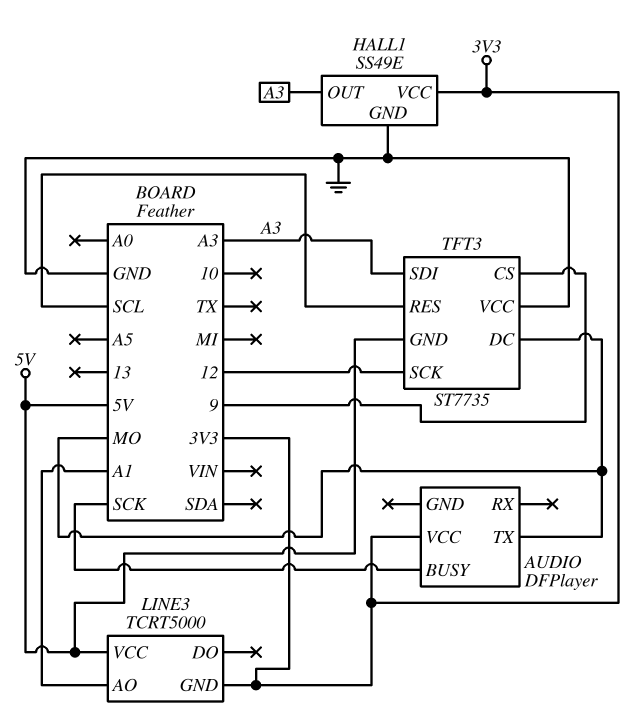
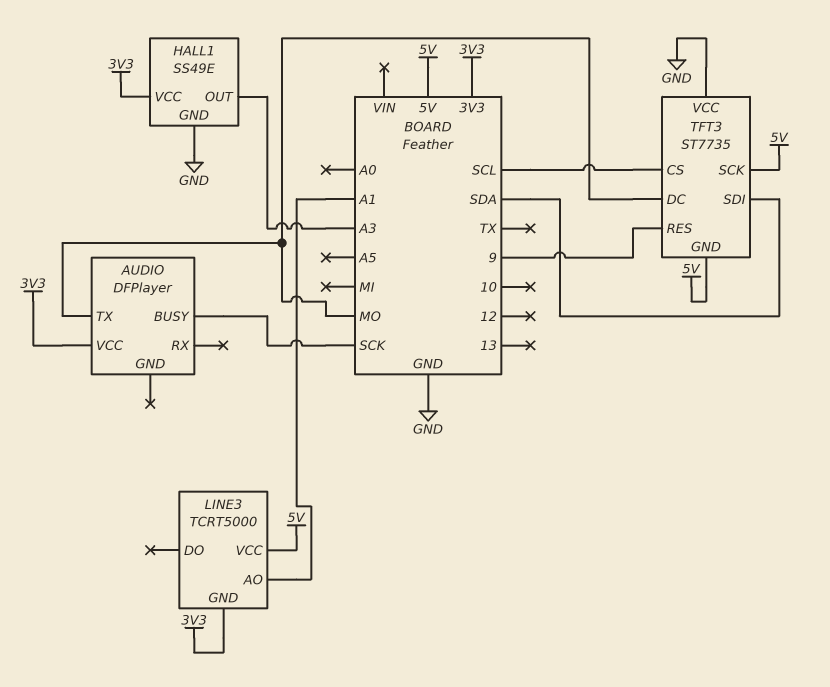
TFT3 pin CS: 9 -> SCL
TFT3 pin RES: SCL -> 9
TFT3 pin SCK: 12 -> 5V
TFT3 pin SDI: A3 -> SDA

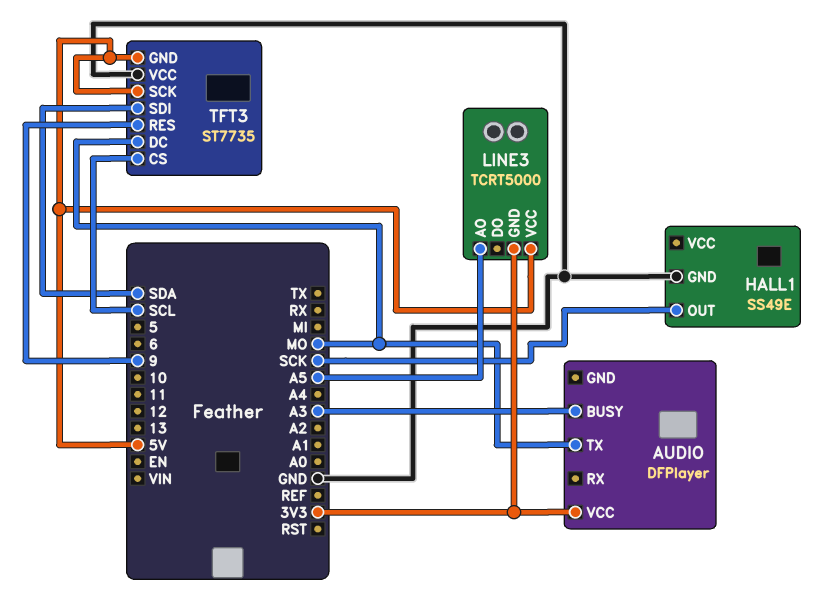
AUDIO pin BUSY: SCK -> A3
HALL1 pin OUT: A3 -> SCK
HALL1 pin VCC: 3V3 -> none
LINE3 pin AO: A1 -> A5

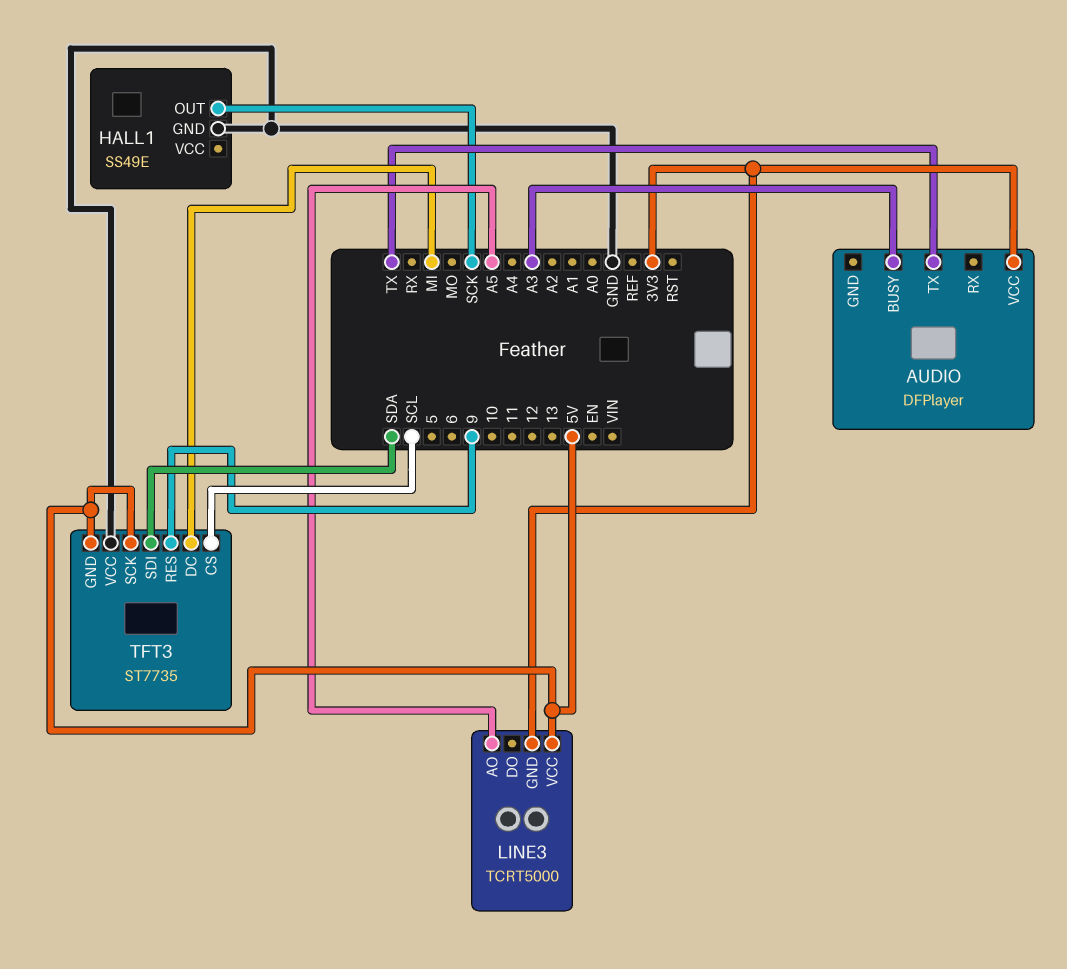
AUDIO pin TX: MO -> TX
TFT3 pin DC: MO -> MI

